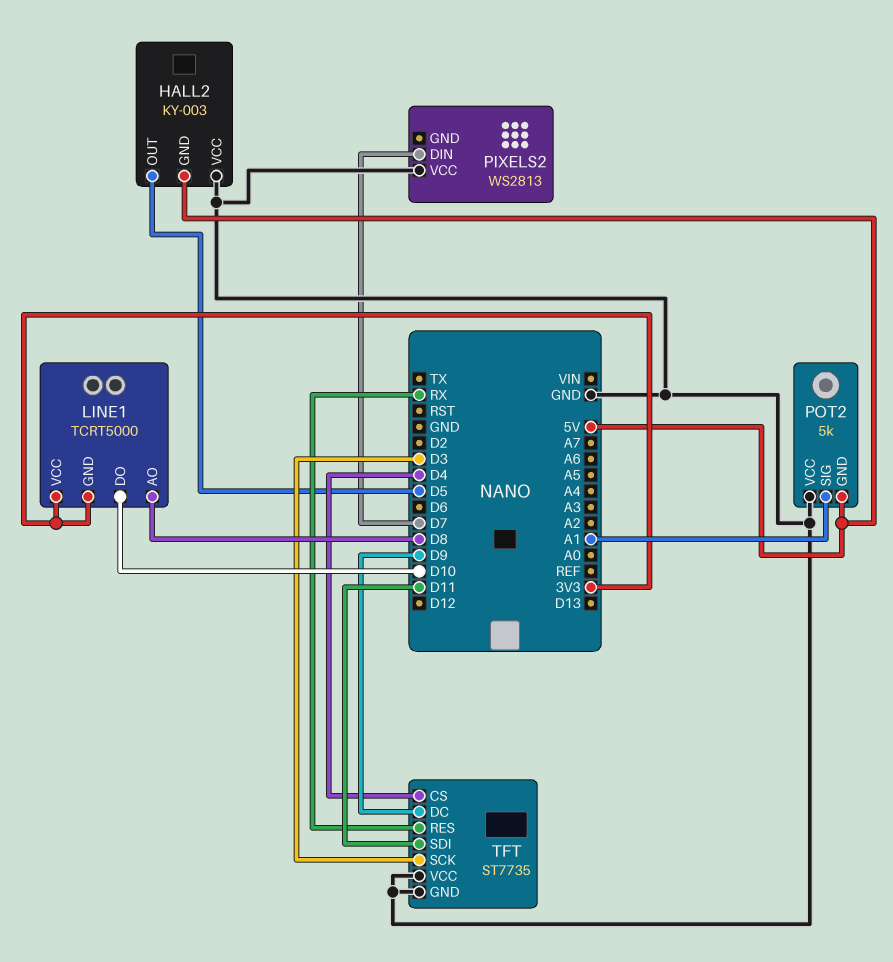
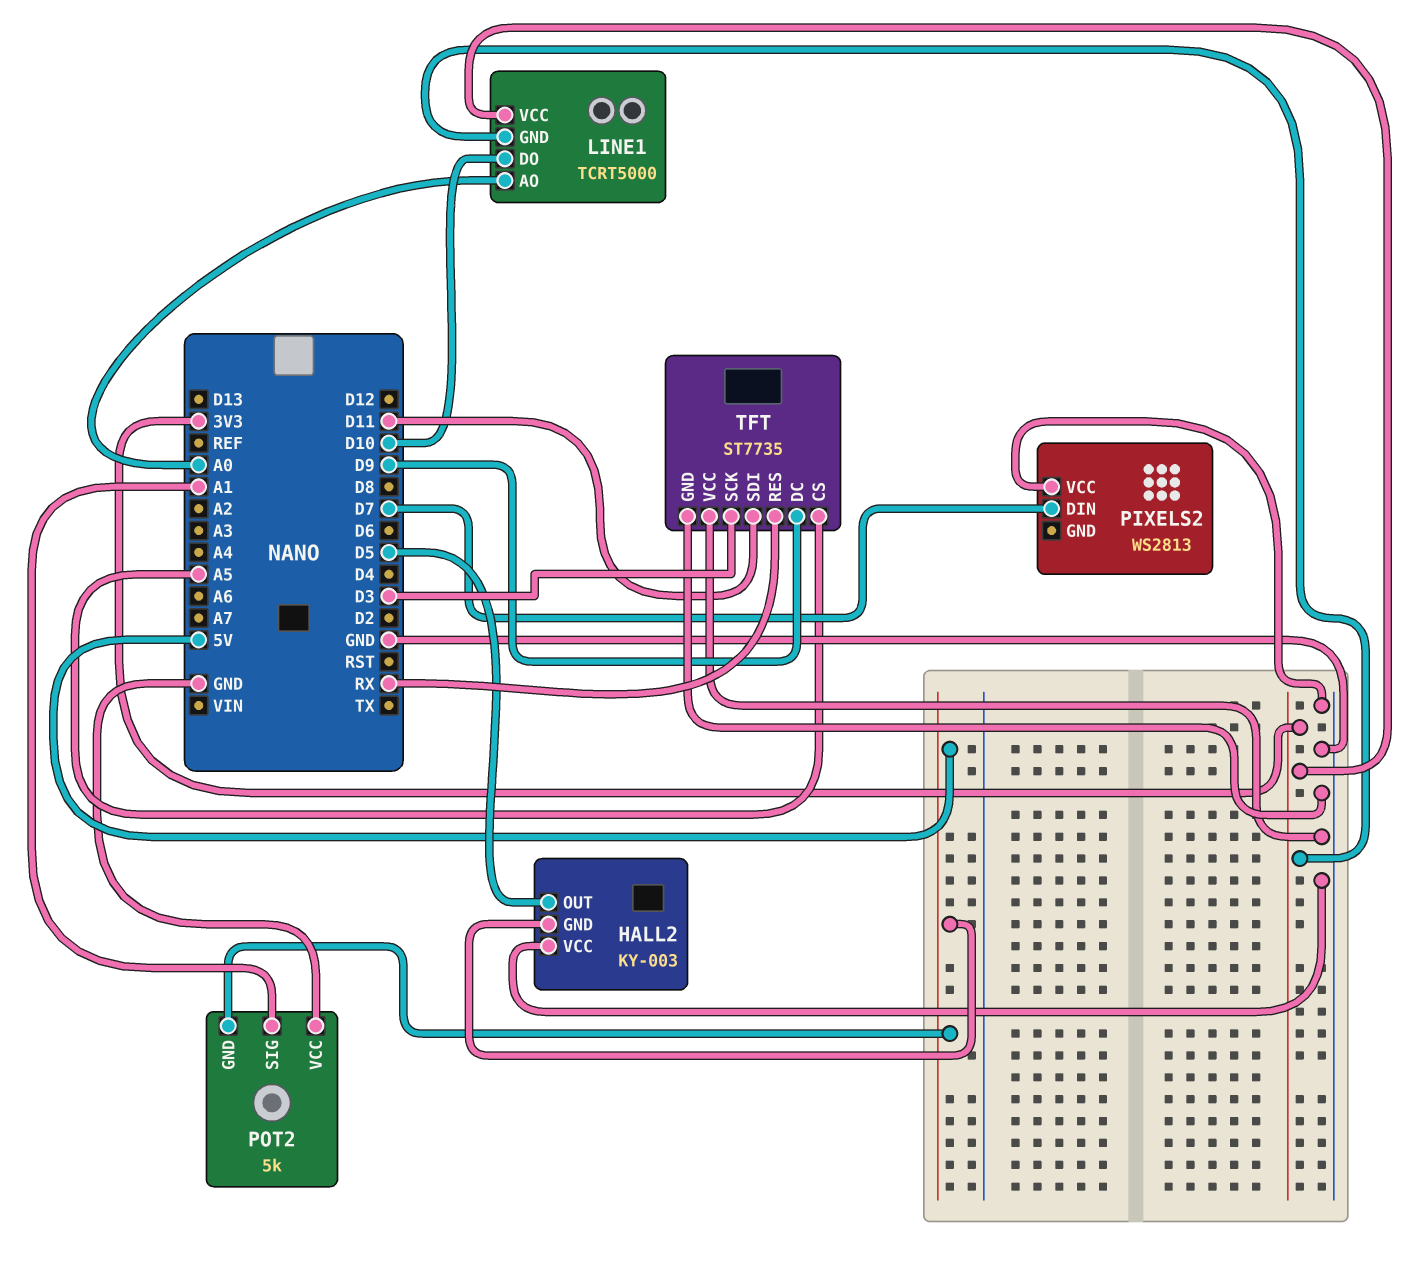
LINE1 pin AO: D8 -> A0
TFT pin CS: D4 -> A5

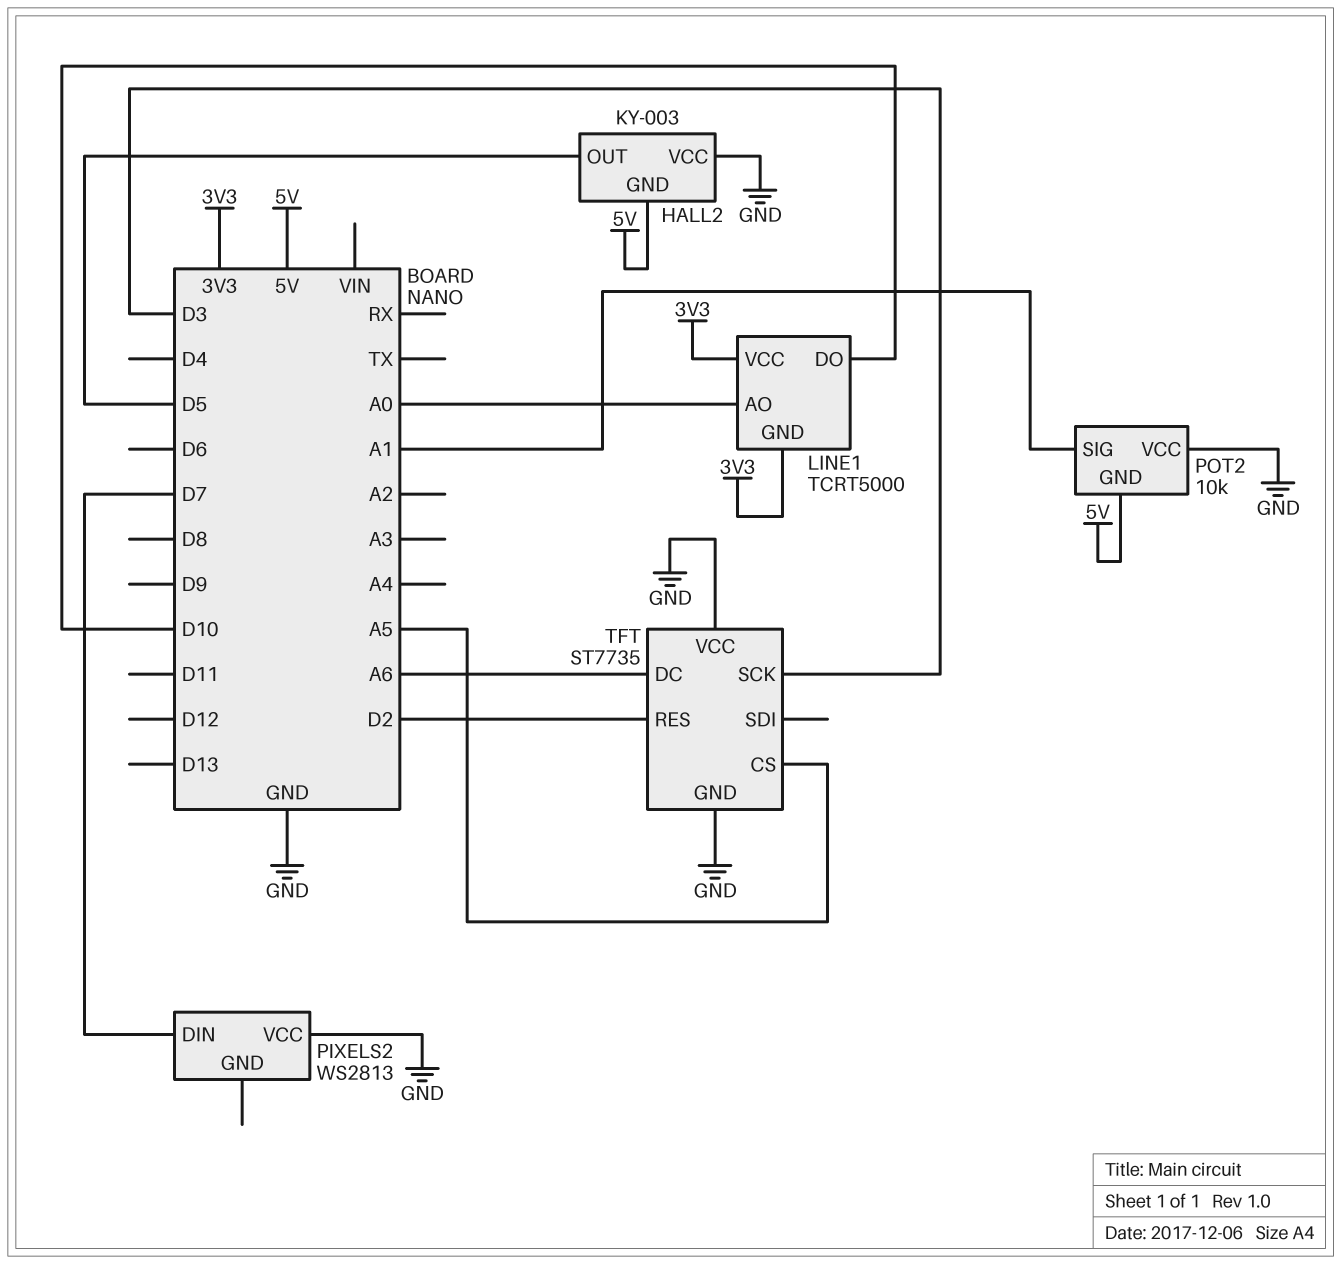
POT2: 5k -> 10k
TFT pin DC: D9 -> A6
TFT pin RES: RX -> D2
TFT pin SDI: D11 -> none

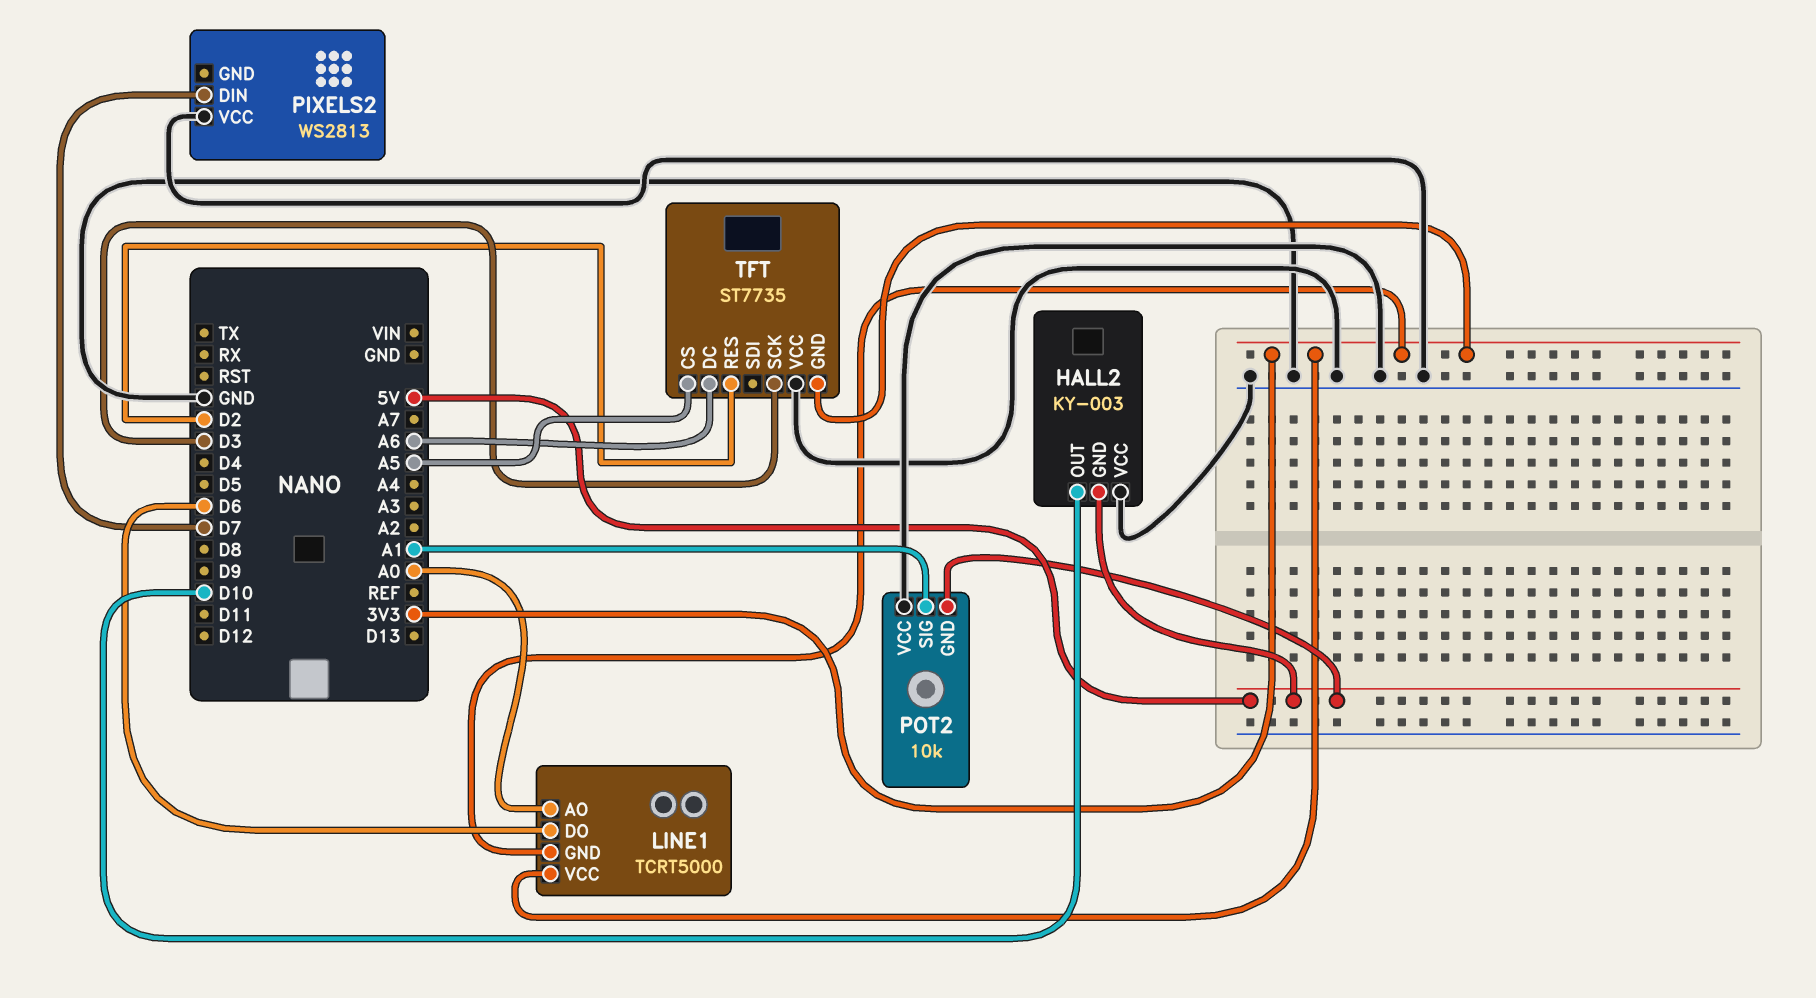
HALL2 pin OUT: D5 -> D10
LINE1 pin DO: D10 -> D6
TFT pin GND: GND -> 3V3

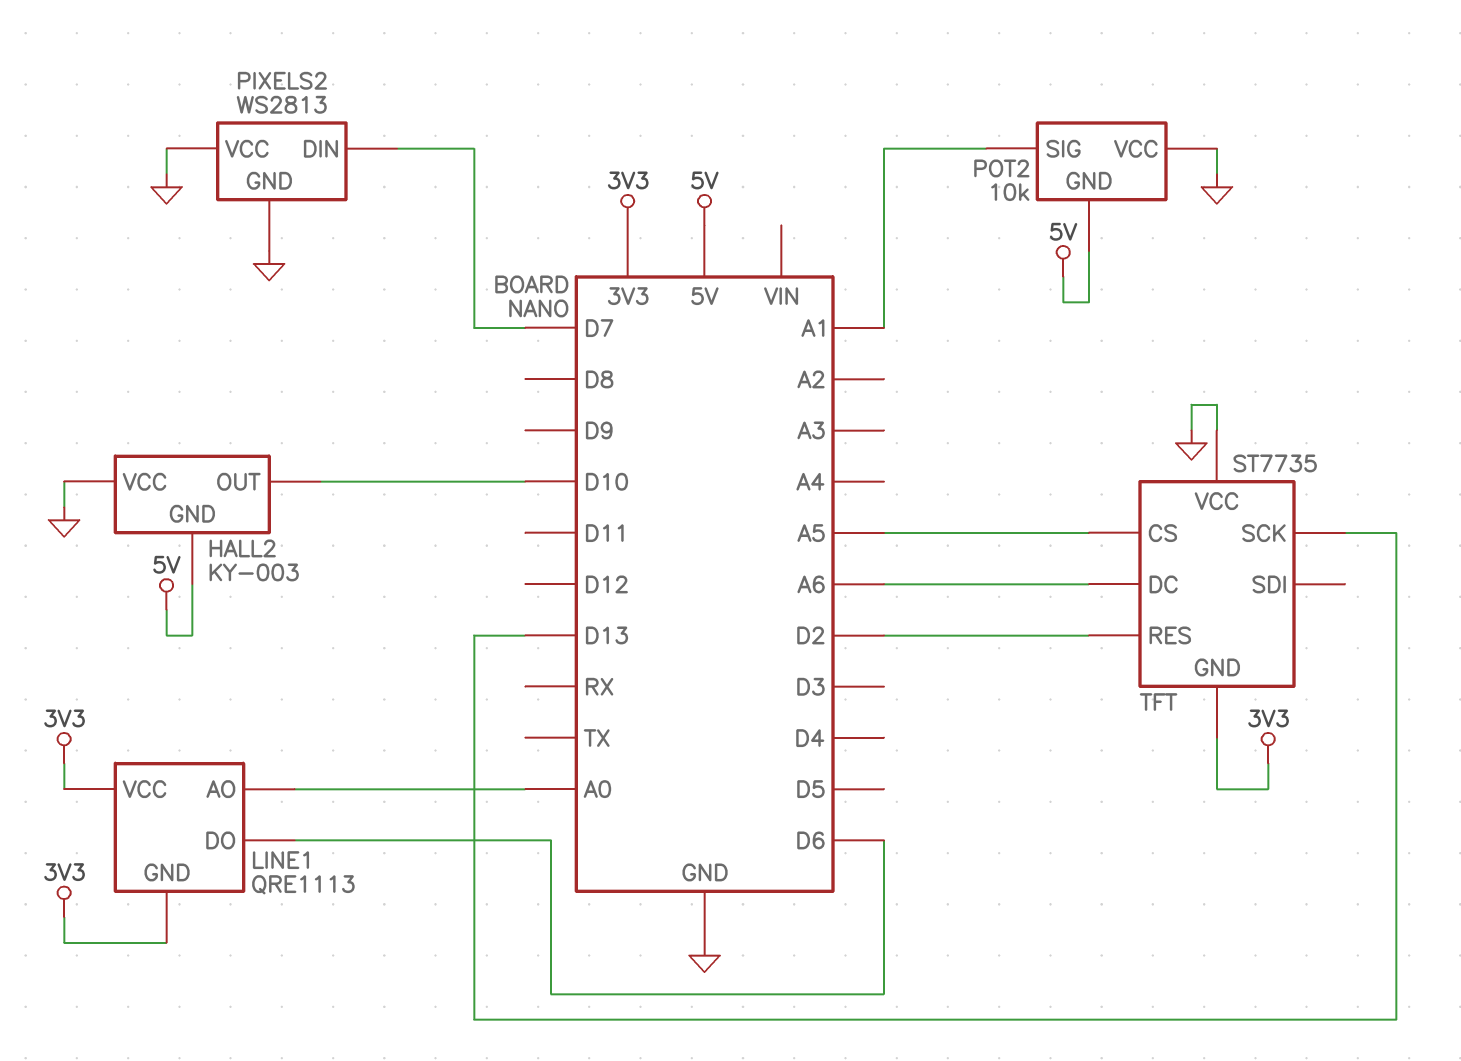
LINE1: TCRT5000 -> QRE1113
PIXELS2 pin GND: none -> GND
TFT pin SCK: D3 -> D13

